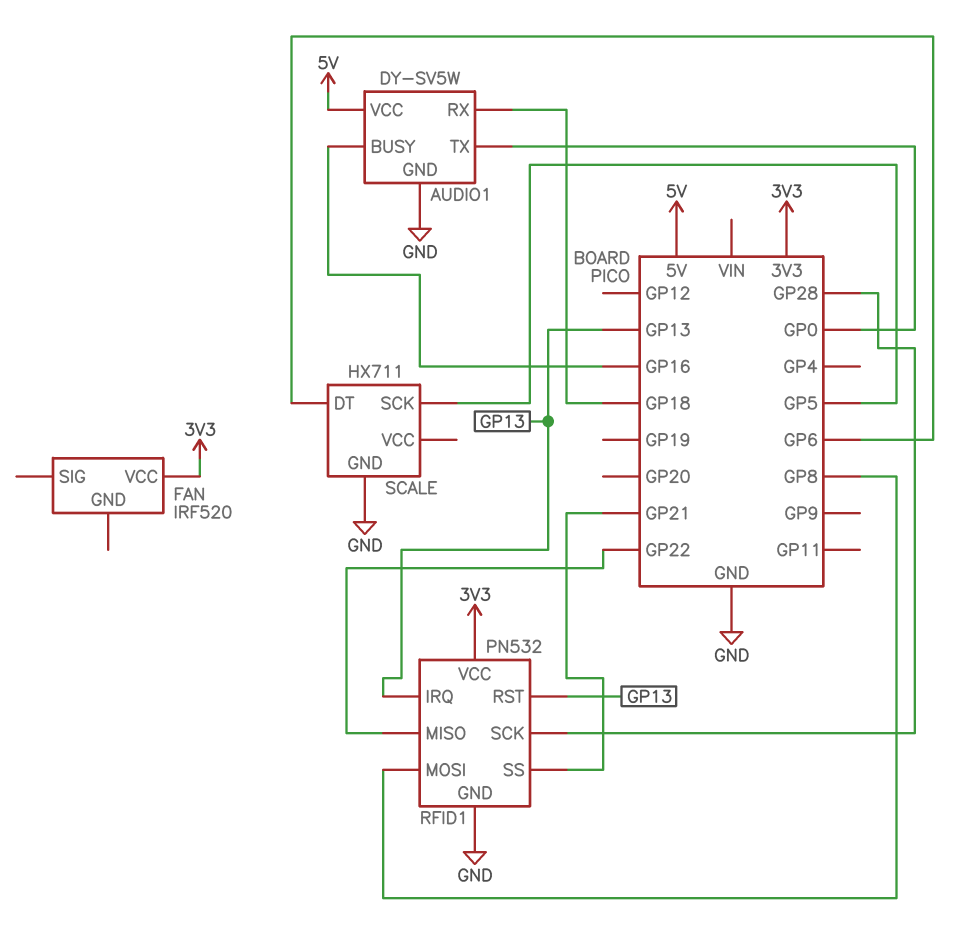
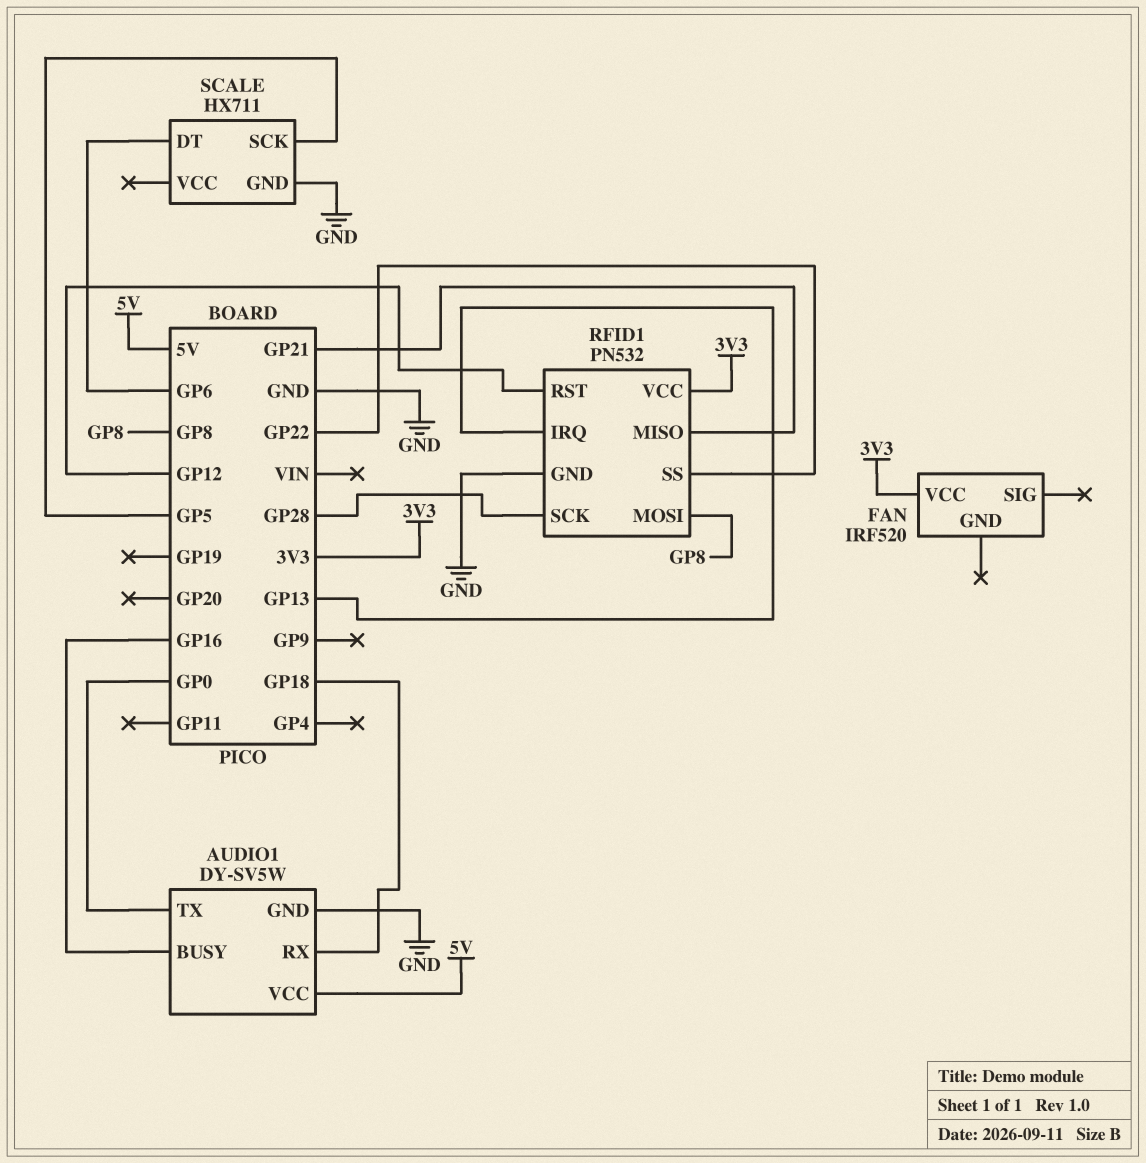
RFID1 pin MISO: GP22 -> GP21
RFID1 pin RST: GP13 -> GP12
RFID1 pin SS: GP21 -> GP22

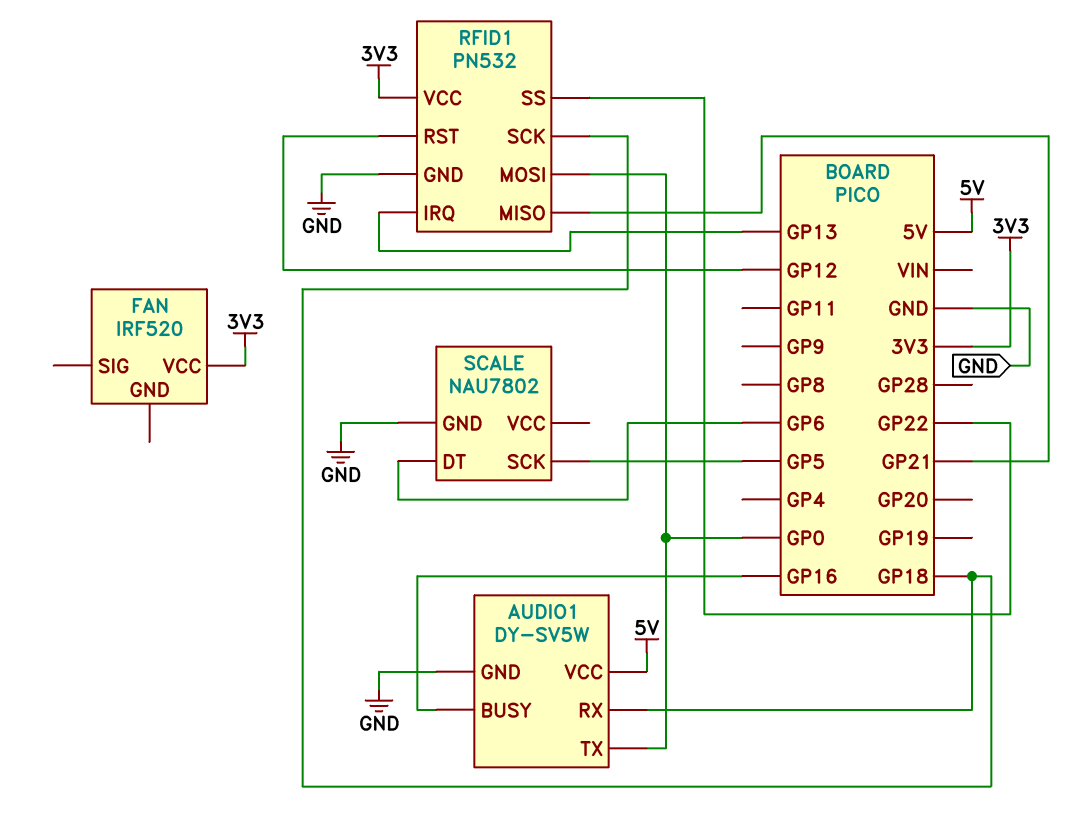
RFID1 pin MOSI: GP8 -> GP0
RFID1 pin SCK: GP28 -> GP18
SCALE: HX711 -> NAU7802

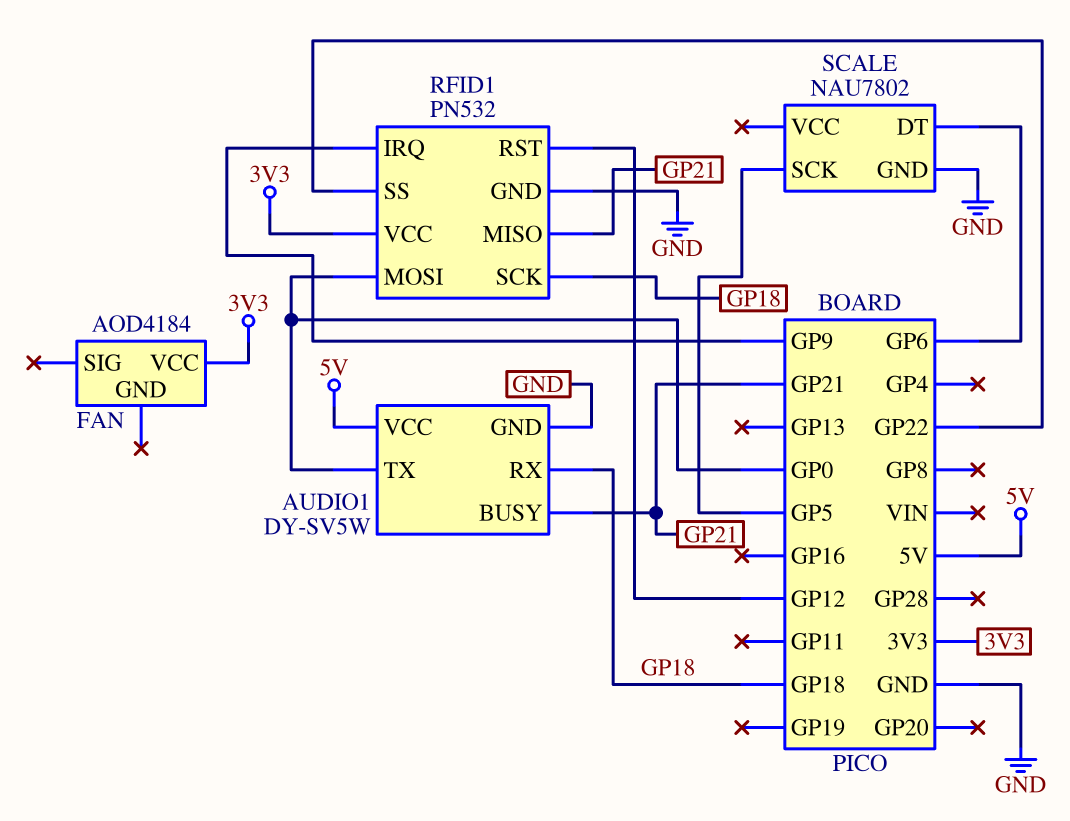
AUDIO1 pin BUSY: GP16 -> GP21
FAN: IRF520 -> AOD4184
RFID1 pin IRQ: GP13 -> GP9

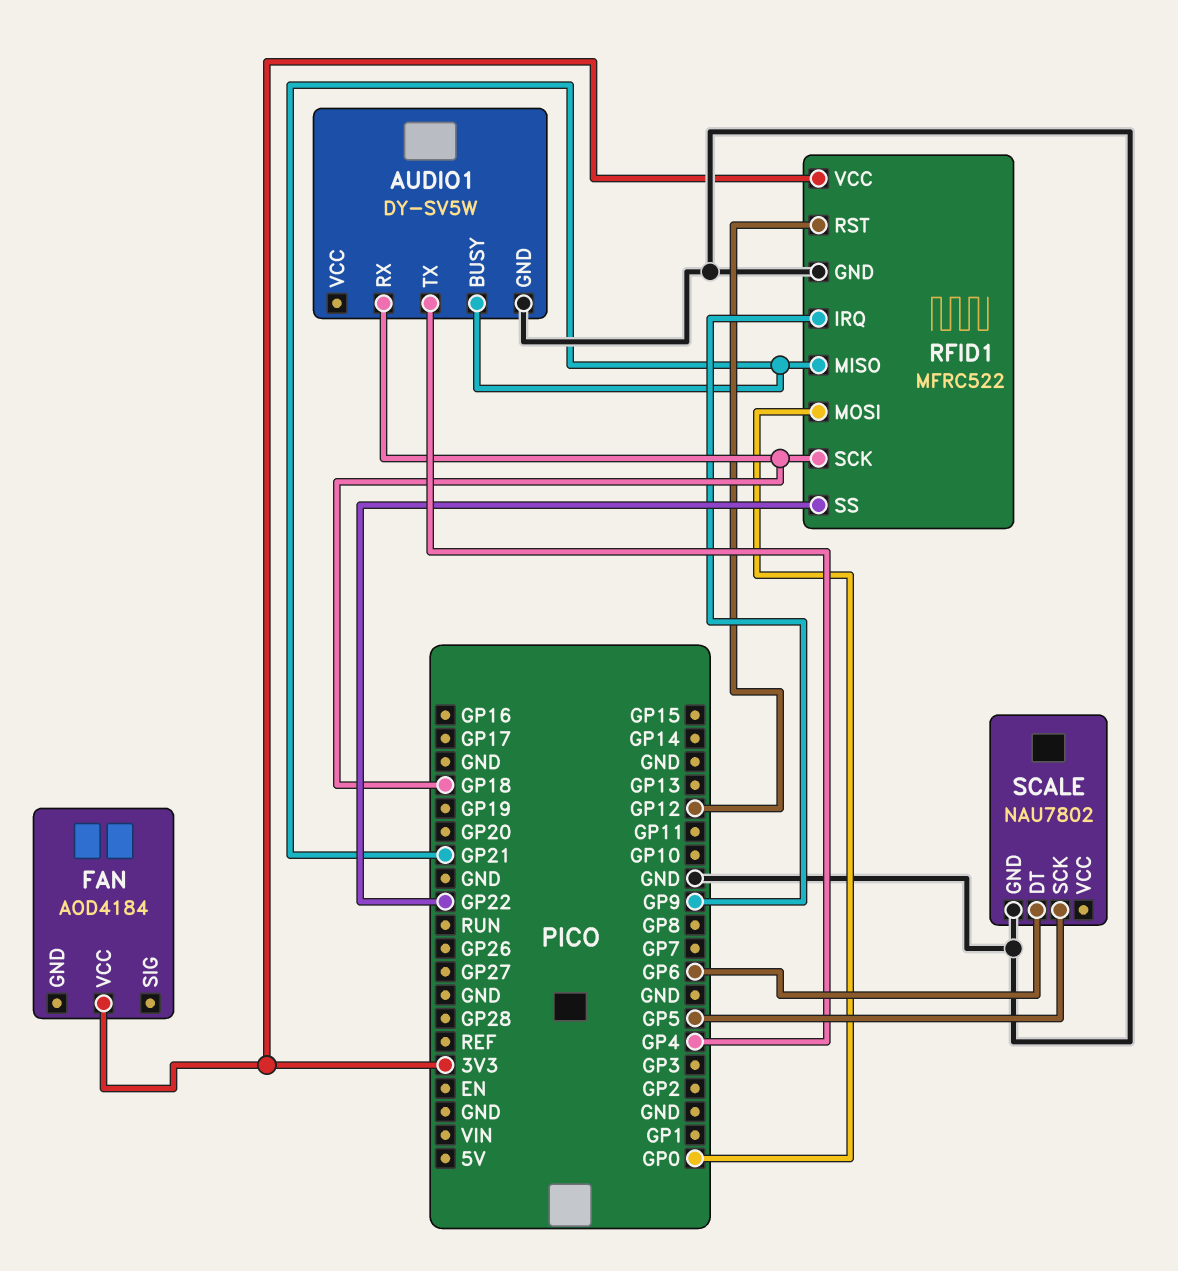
AUDIO1 pin TX: GP0 -> GP4
AUDIO1 pin VCC: 5V -> none
RFID1: PN532 -> MFRC522

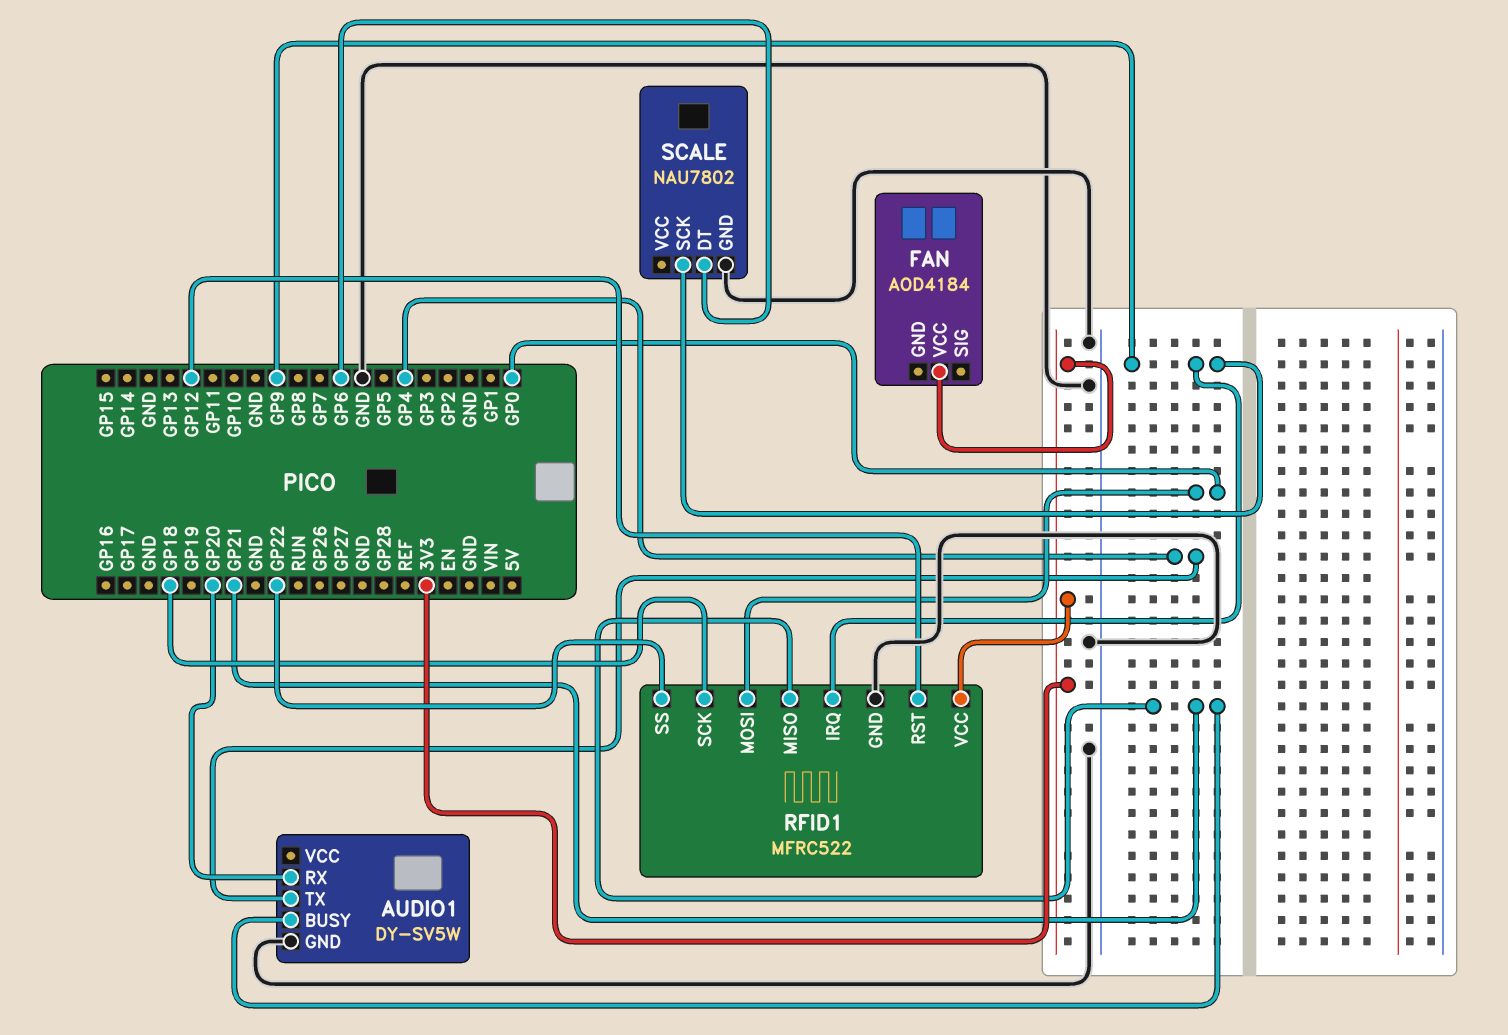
AUDIO1 pin RX: GP18 -> GP20
SCALE pin SCK: GP5 -> GP9

